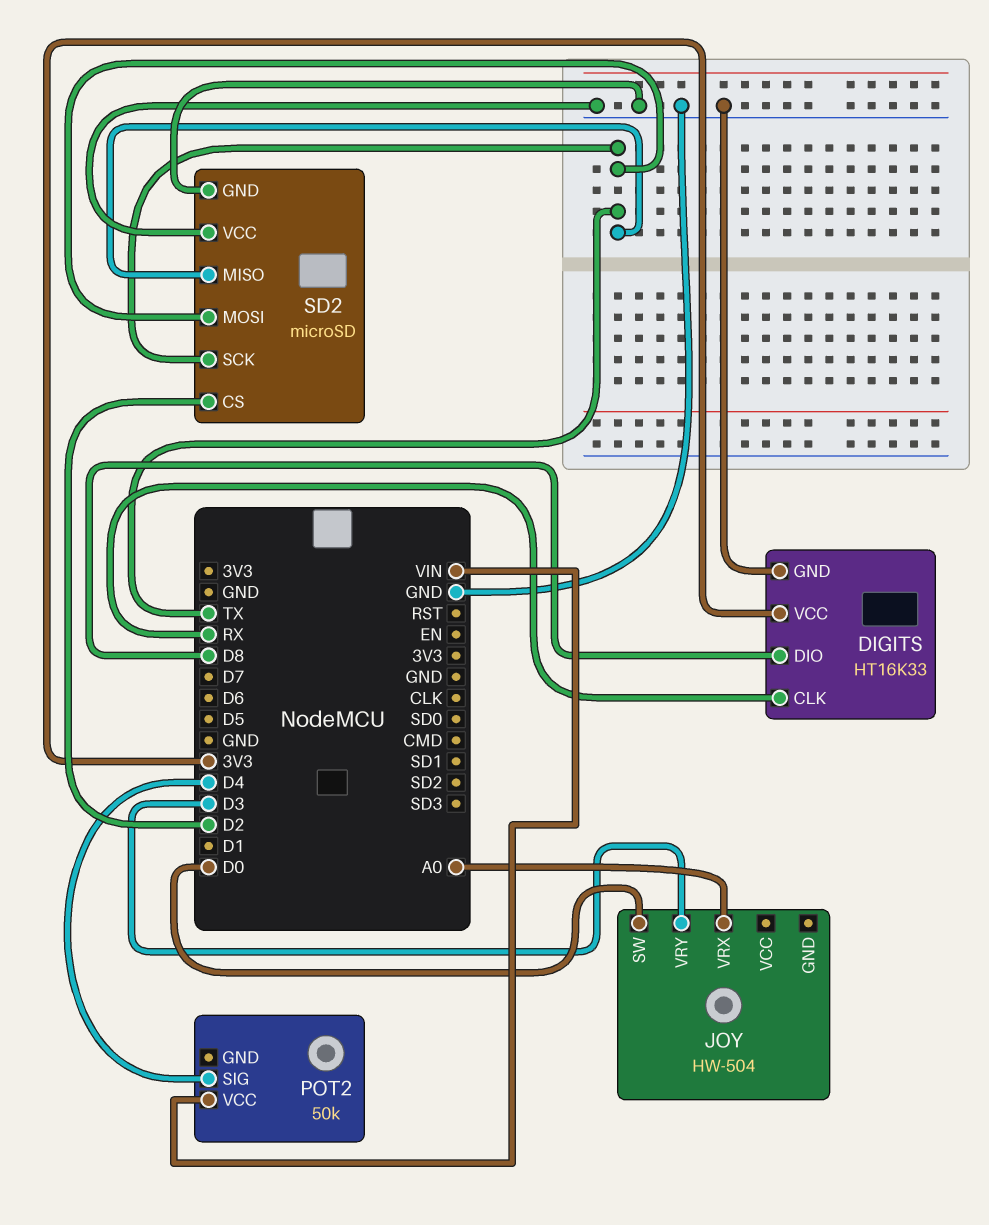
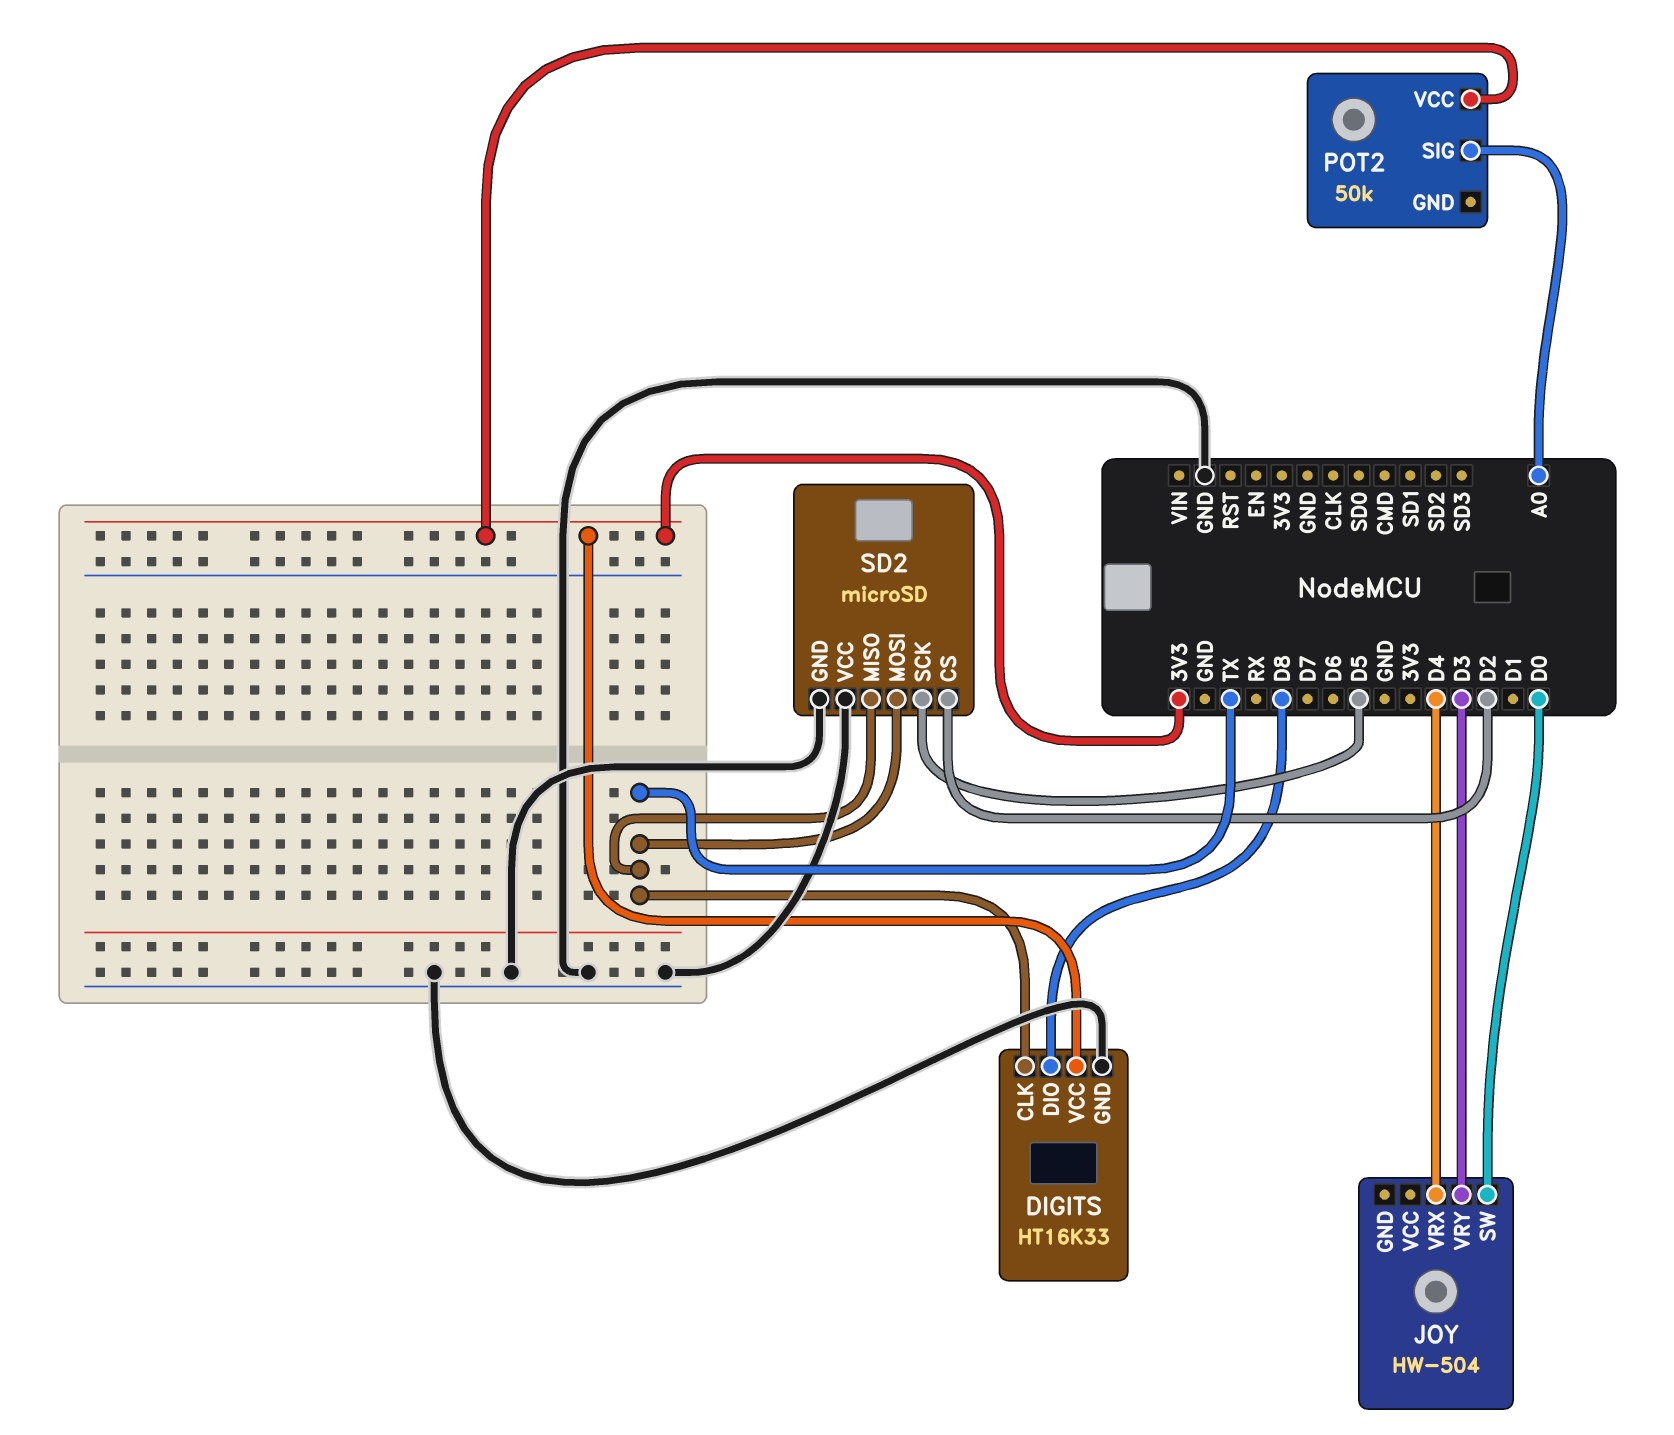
DIGITS pin CLK: RX -> TX
JOY pin VRX: A0 -> D4
POT2 pin SIG: D4 -> A0
POT2 pin VCC: VIN -> 3V3
SD2 pin SCK: TX -> D5

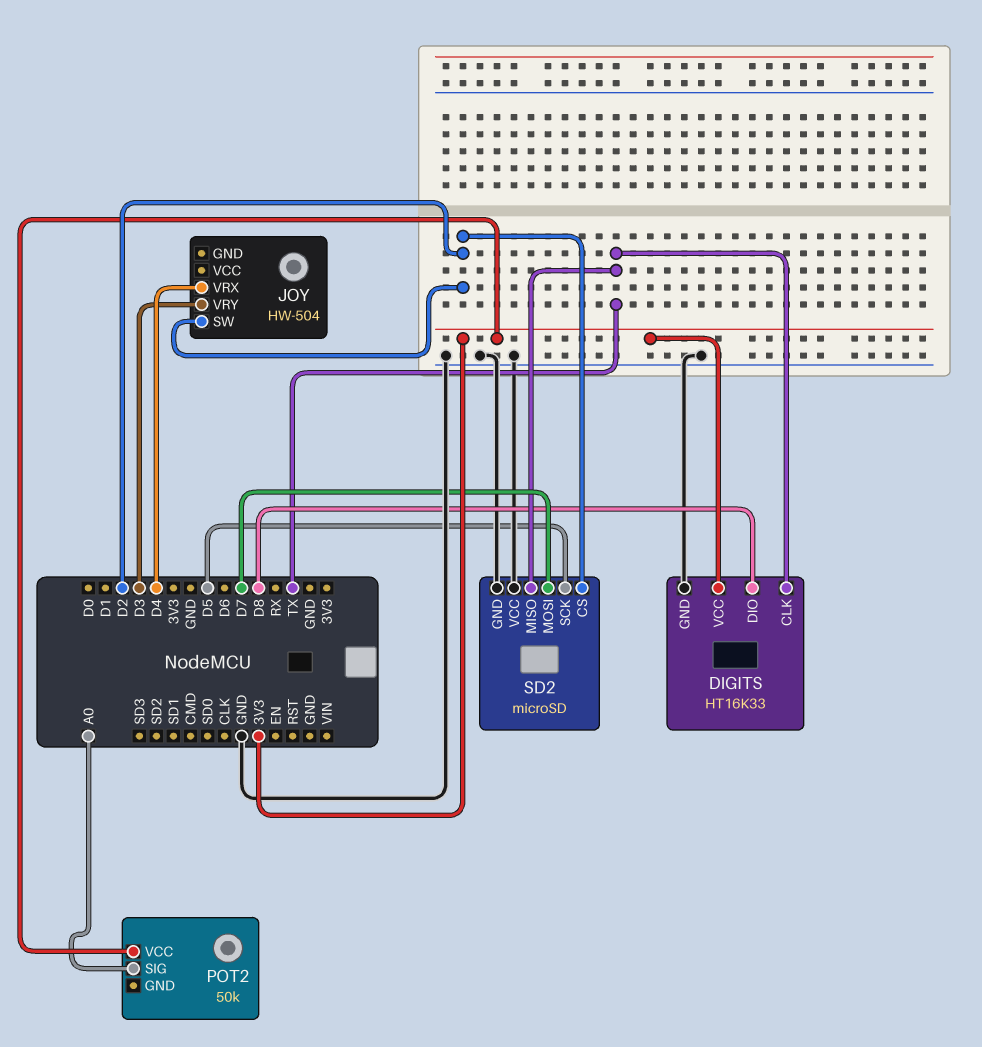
JOY pin SW: D0 -> D2
SD2 pin MOSI: TX -> D7

